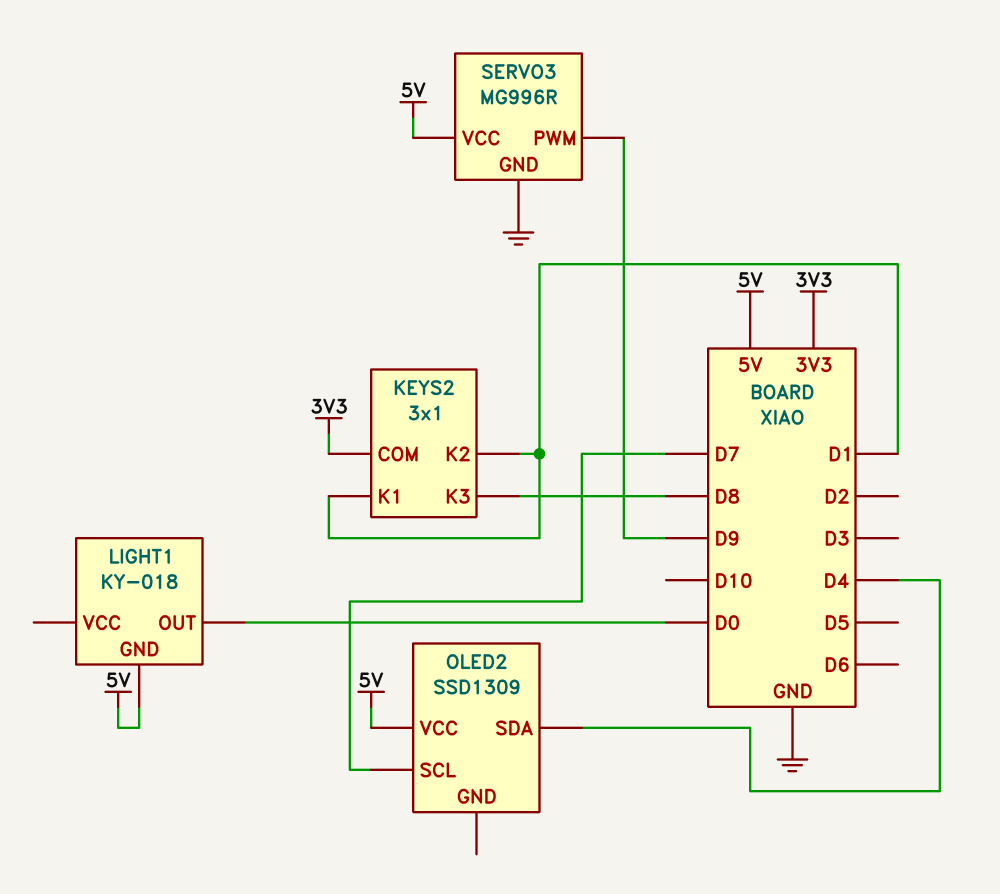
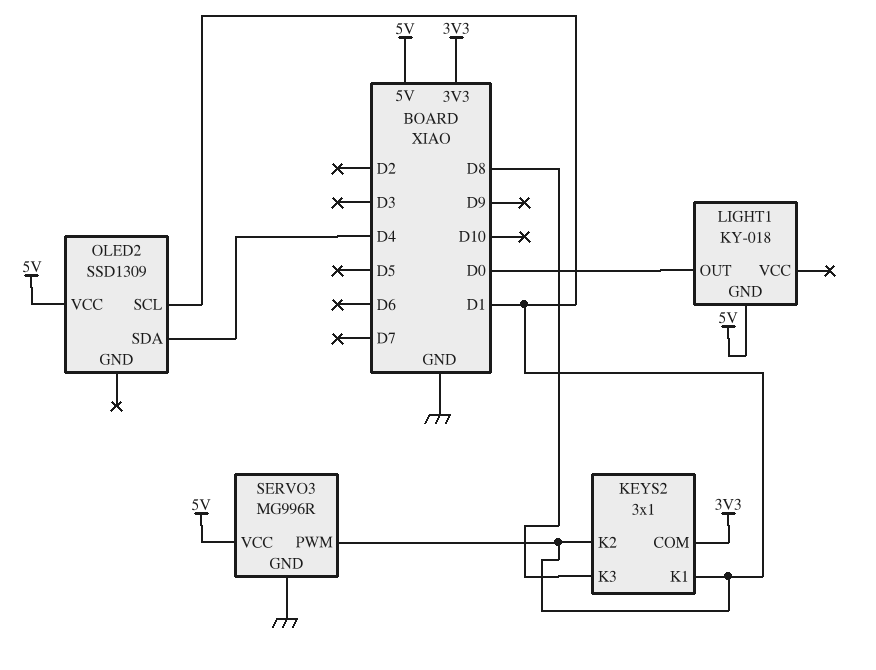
OLED2 pin SCL: D7 -> D1
SERVO3 pin PWM: D9 -> D1

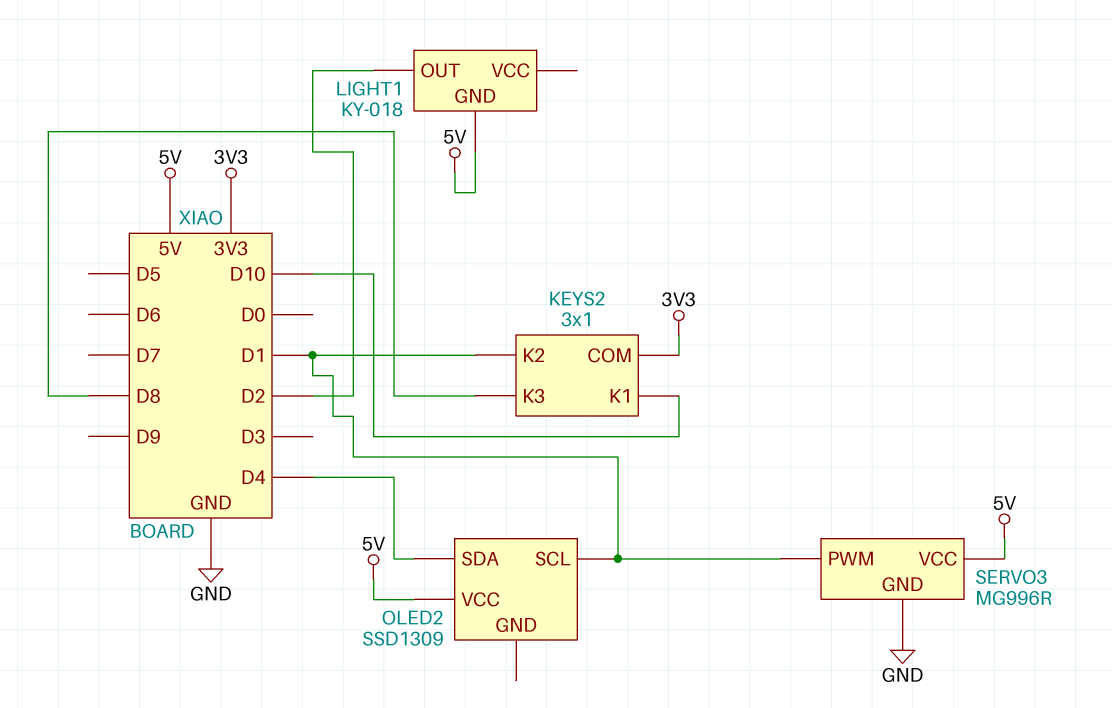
KEYS2 pin K1: D1 -> D10
LIGHT1 pin OUT: D0 -> D2

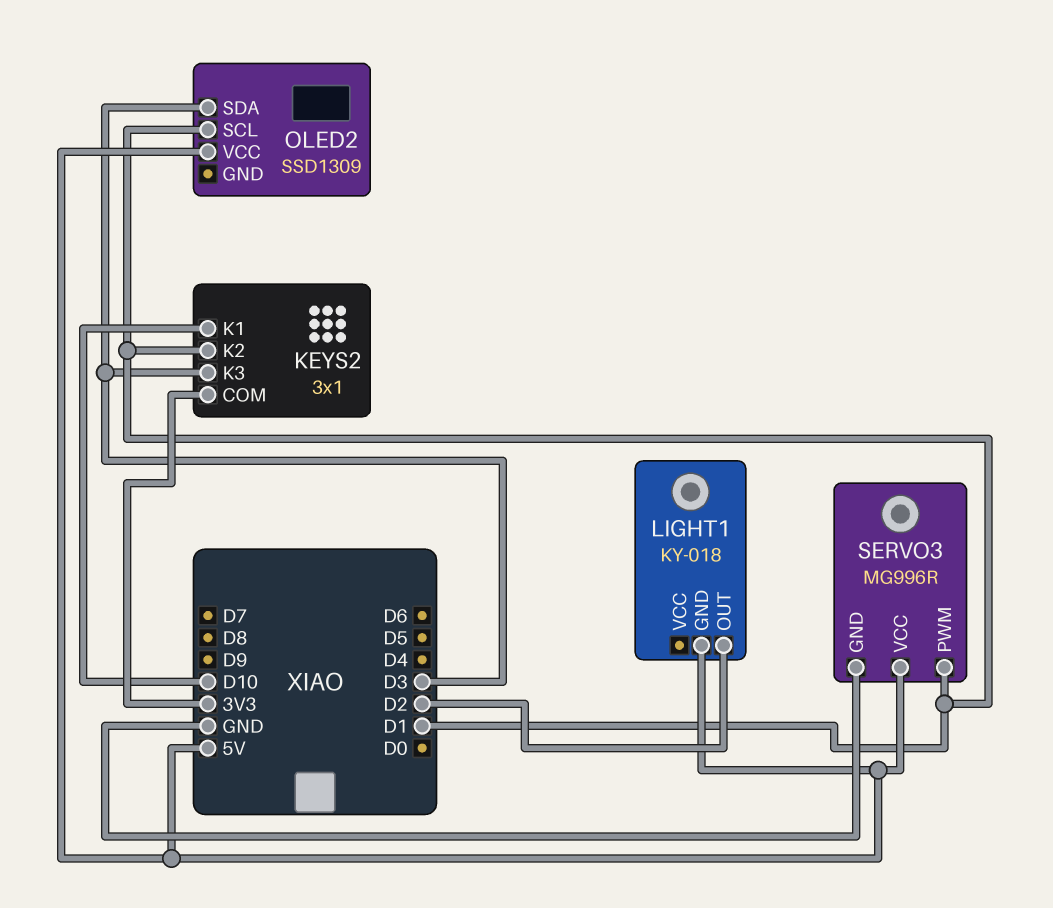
KEYS2 pin K3: D8 -> D3
OLED2 pin SDA: D4 -> D3

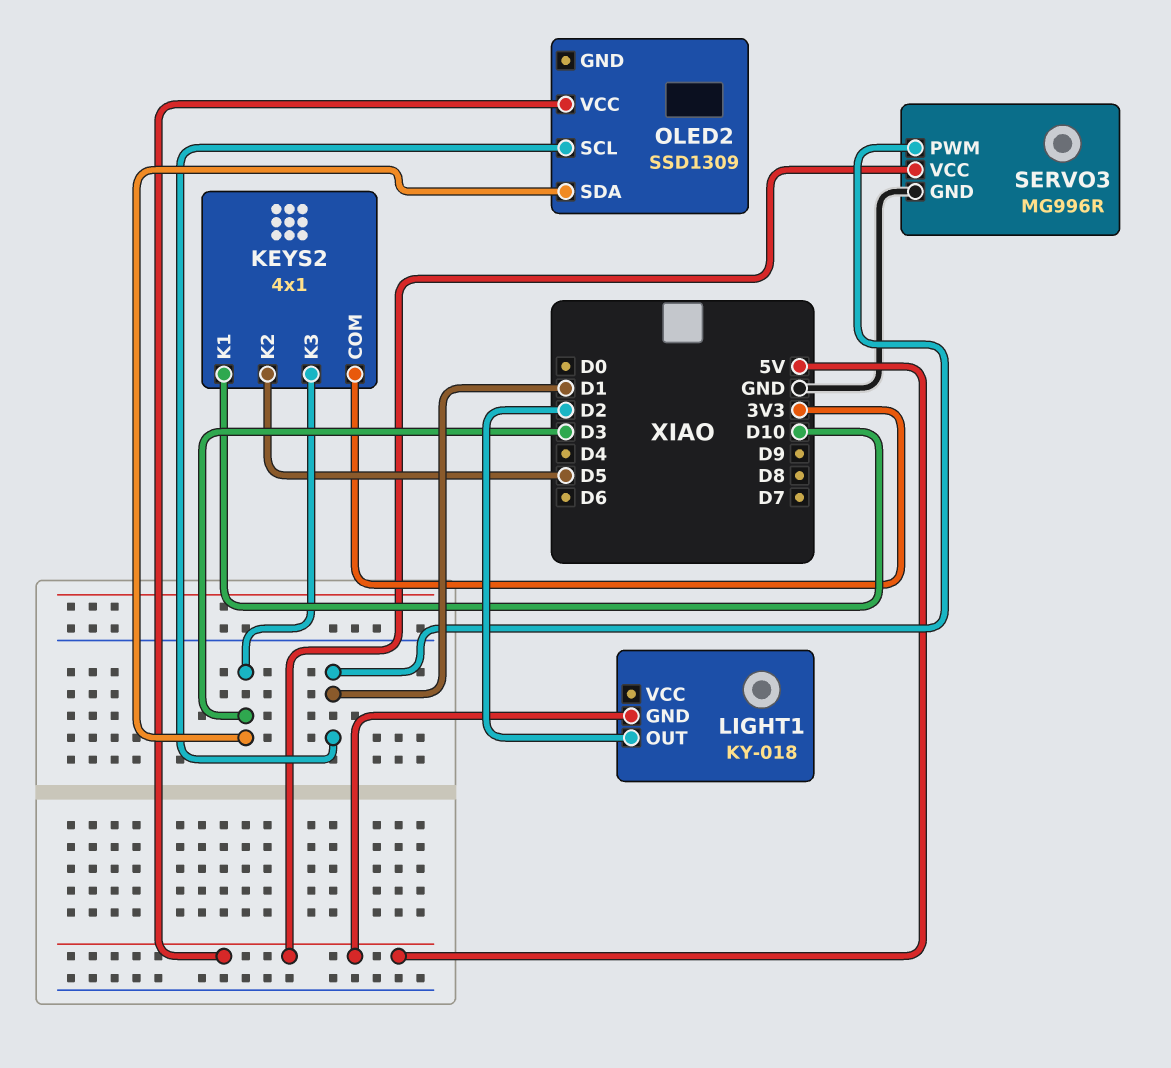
KEYS2: 3x1 -> 4x1
KEYS2 pin K2: D1 -> D5

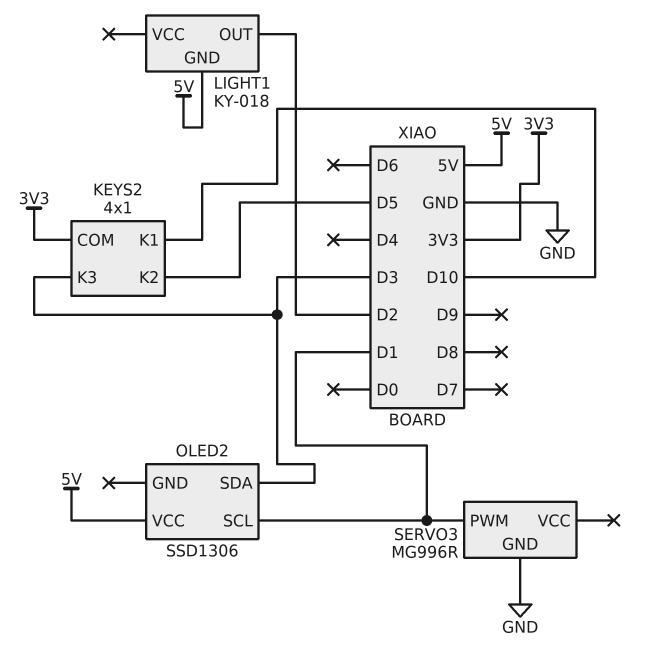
OLED2: SSD1309 -> SSD1306
SERVO3 pin VCC: 5V -> none

